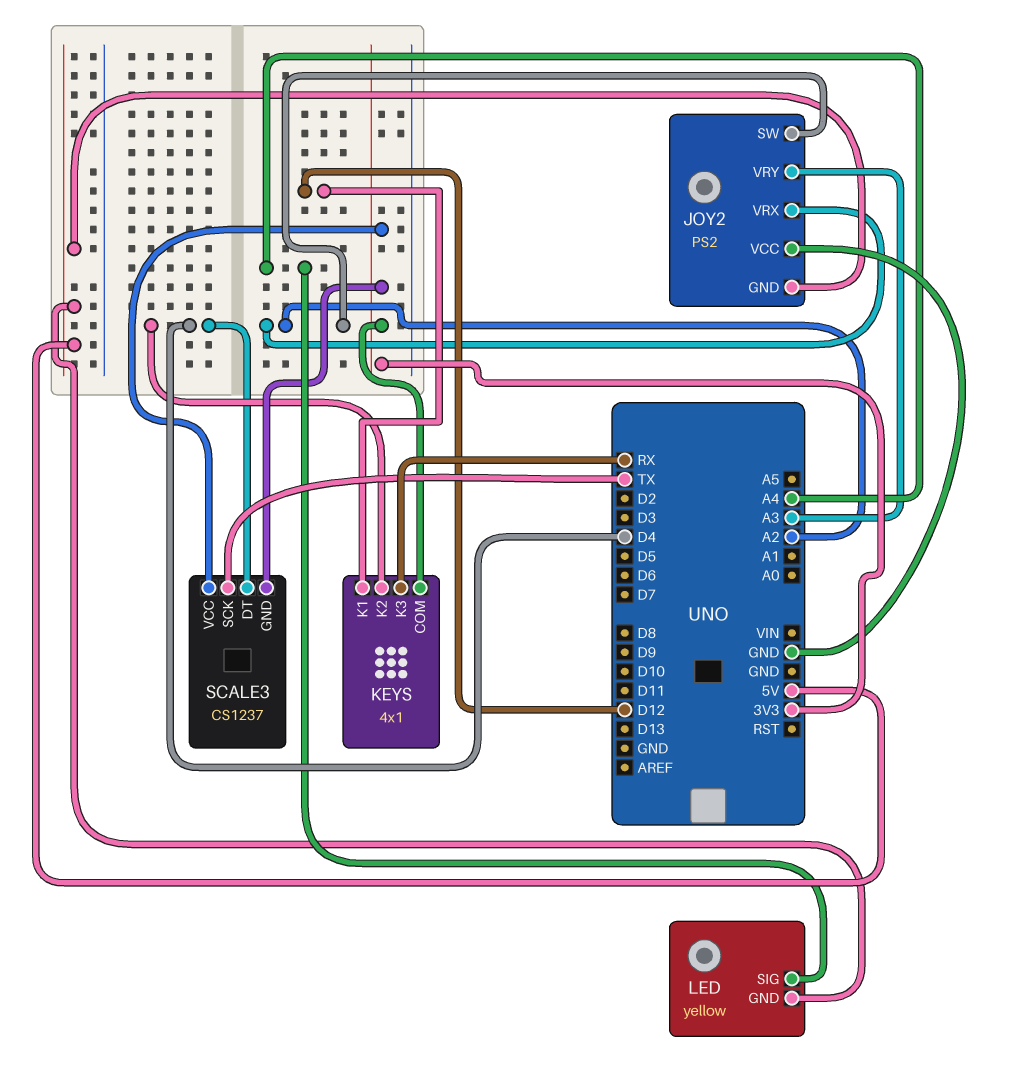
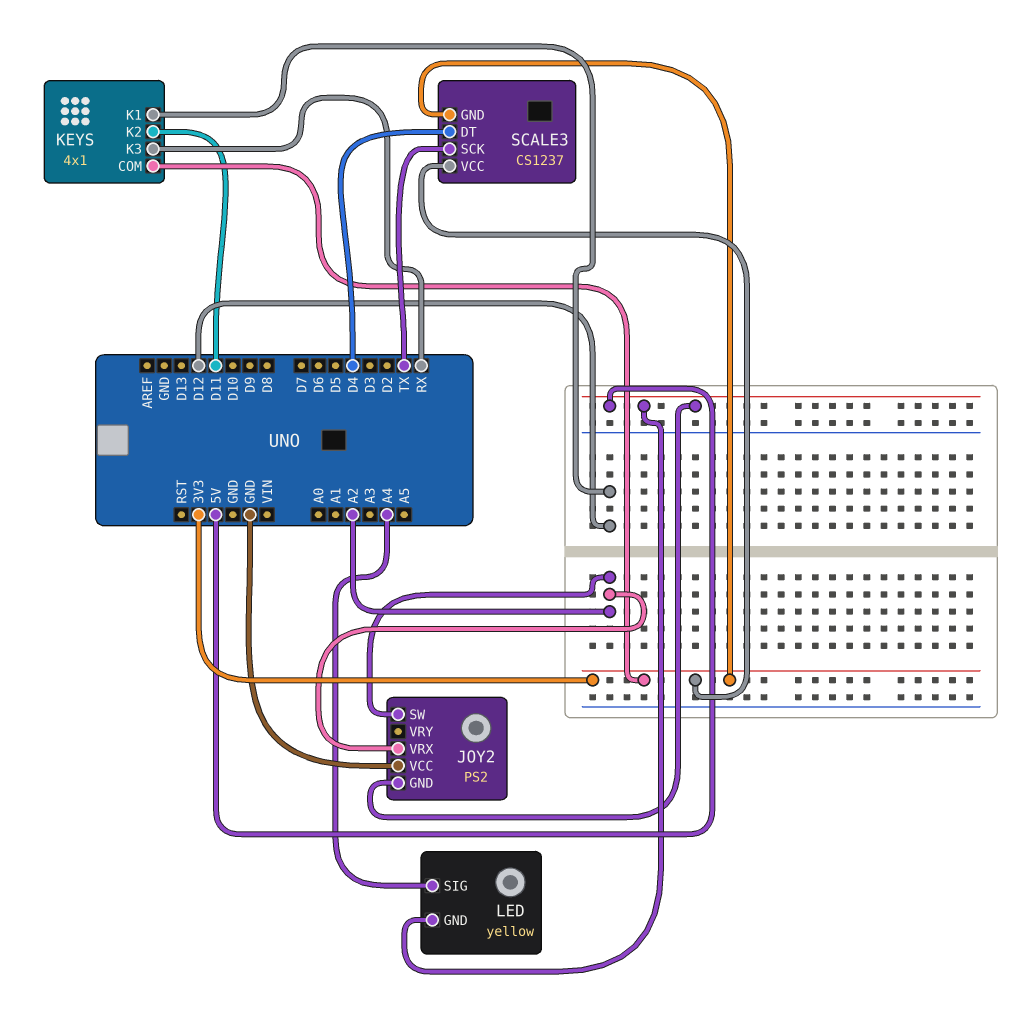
JOY2 pin VRY: A3 -> none
KEYS pin K2: D4 -> D11

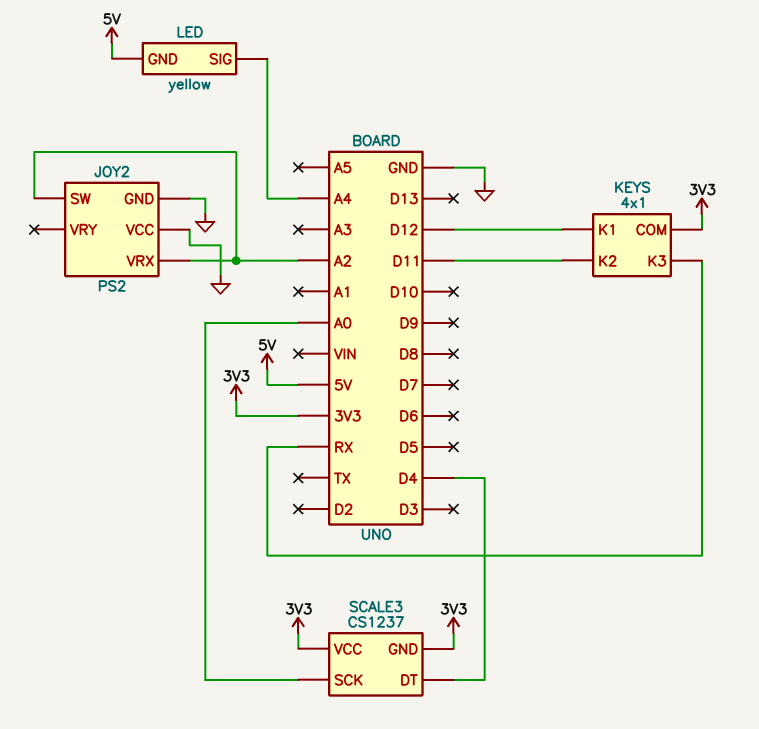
JOY2 pin GND: 5V -> GND
SCALE3 pin SCK: TX -> A0

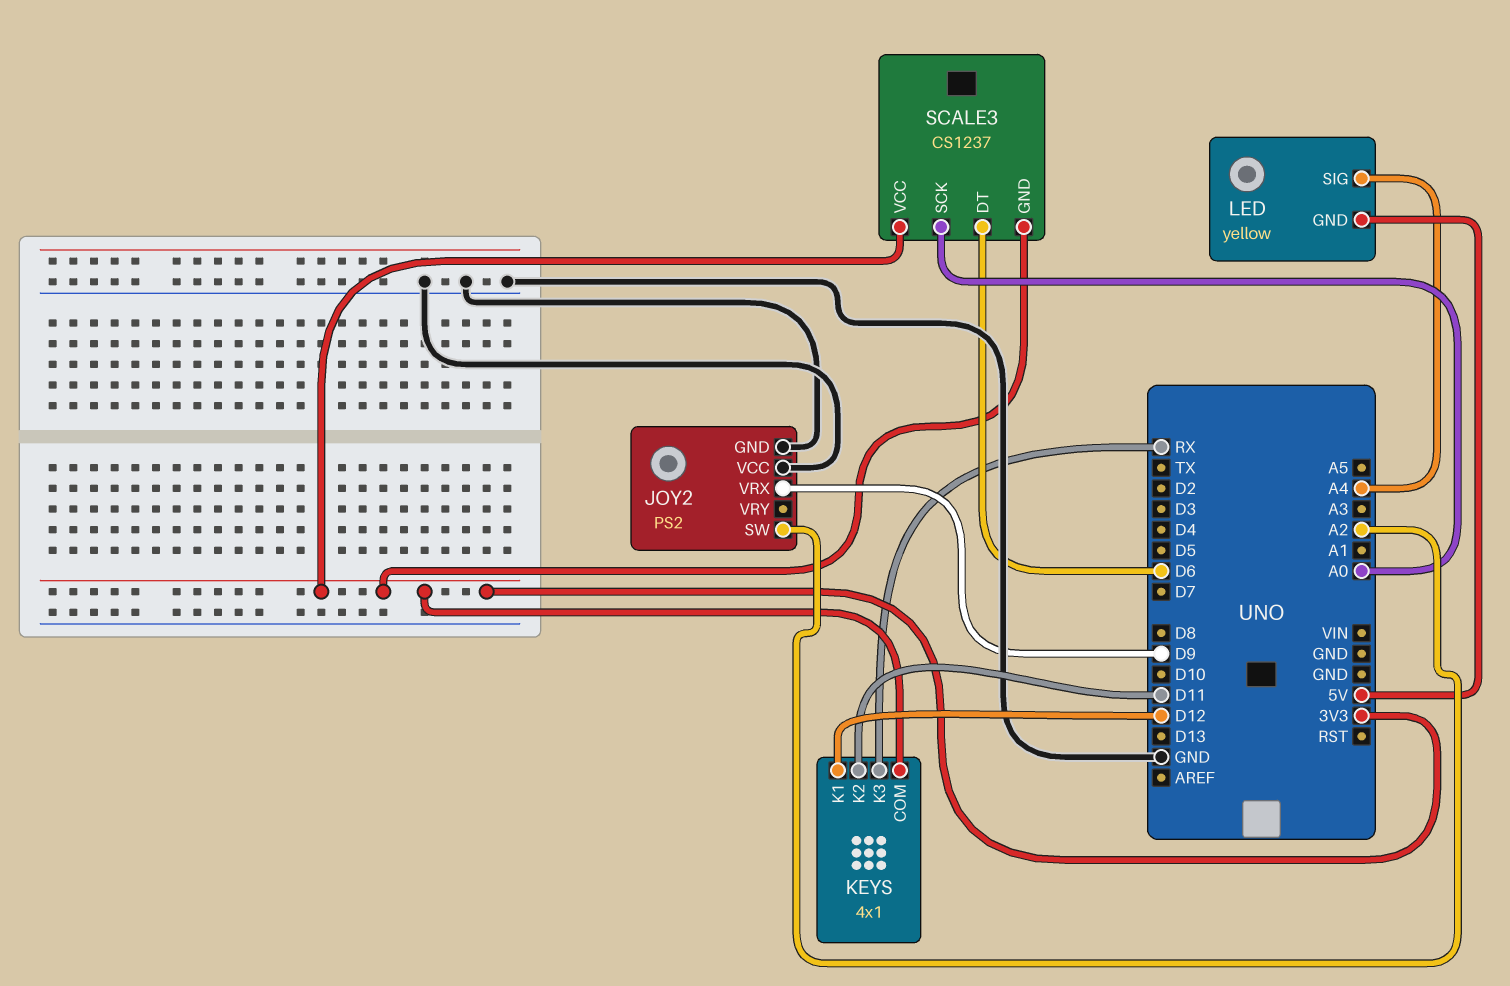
JOY2 pin VRX: A2 -> D9
SCALE3 pin DT: D4 -> D6

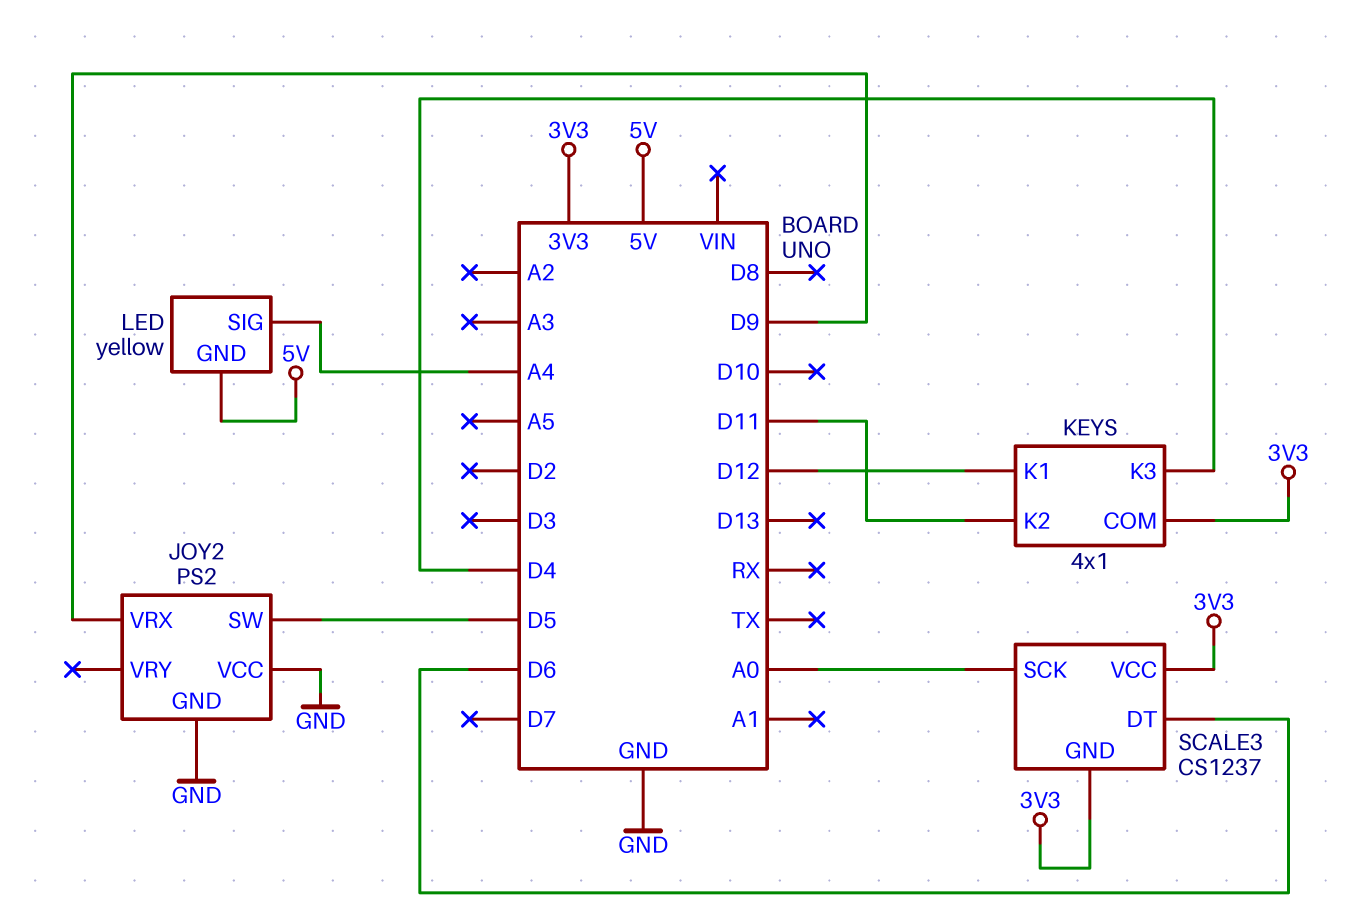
JOY2 pin SW: A2 -> D5
KEYS pin K3: RX -> D4

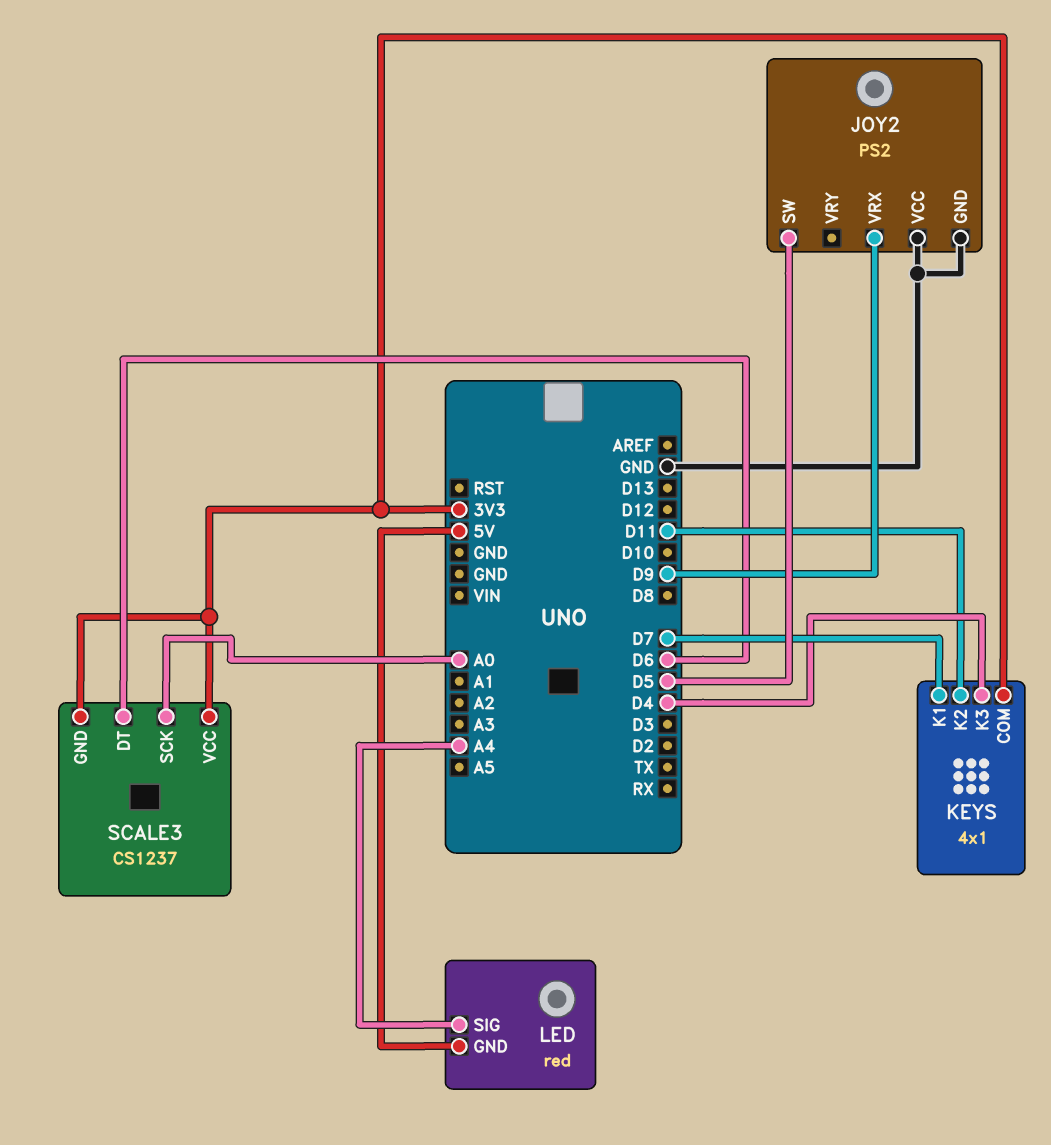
KEYS pin K1: D12 -> D7
LED: yellow -> red

